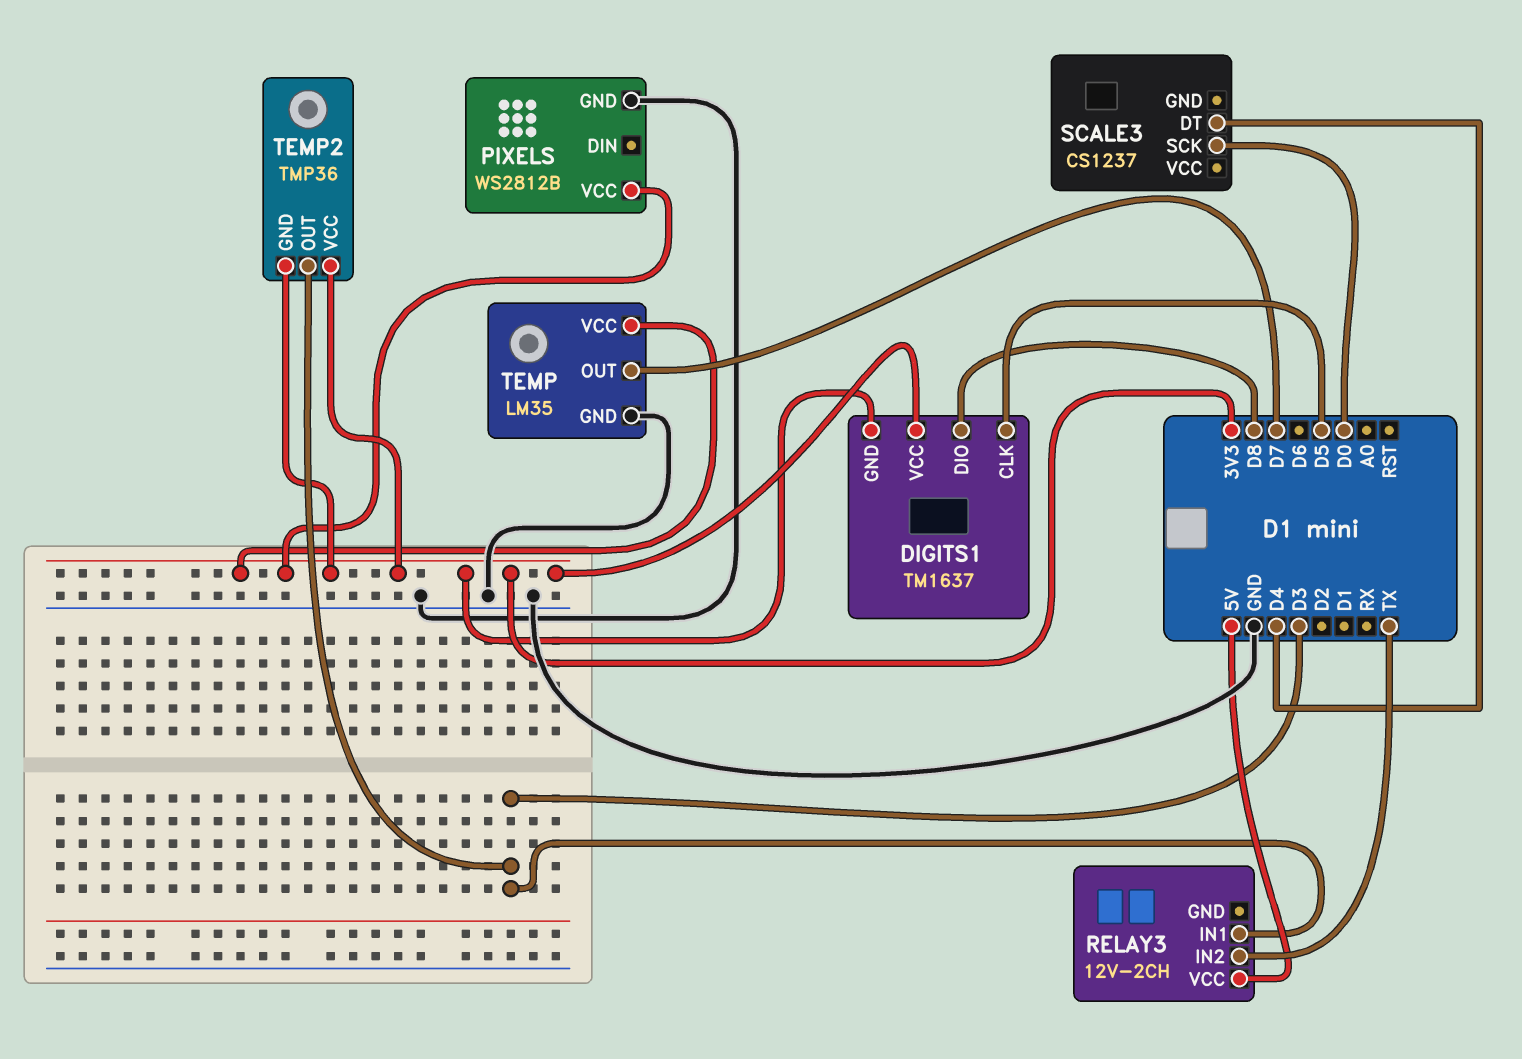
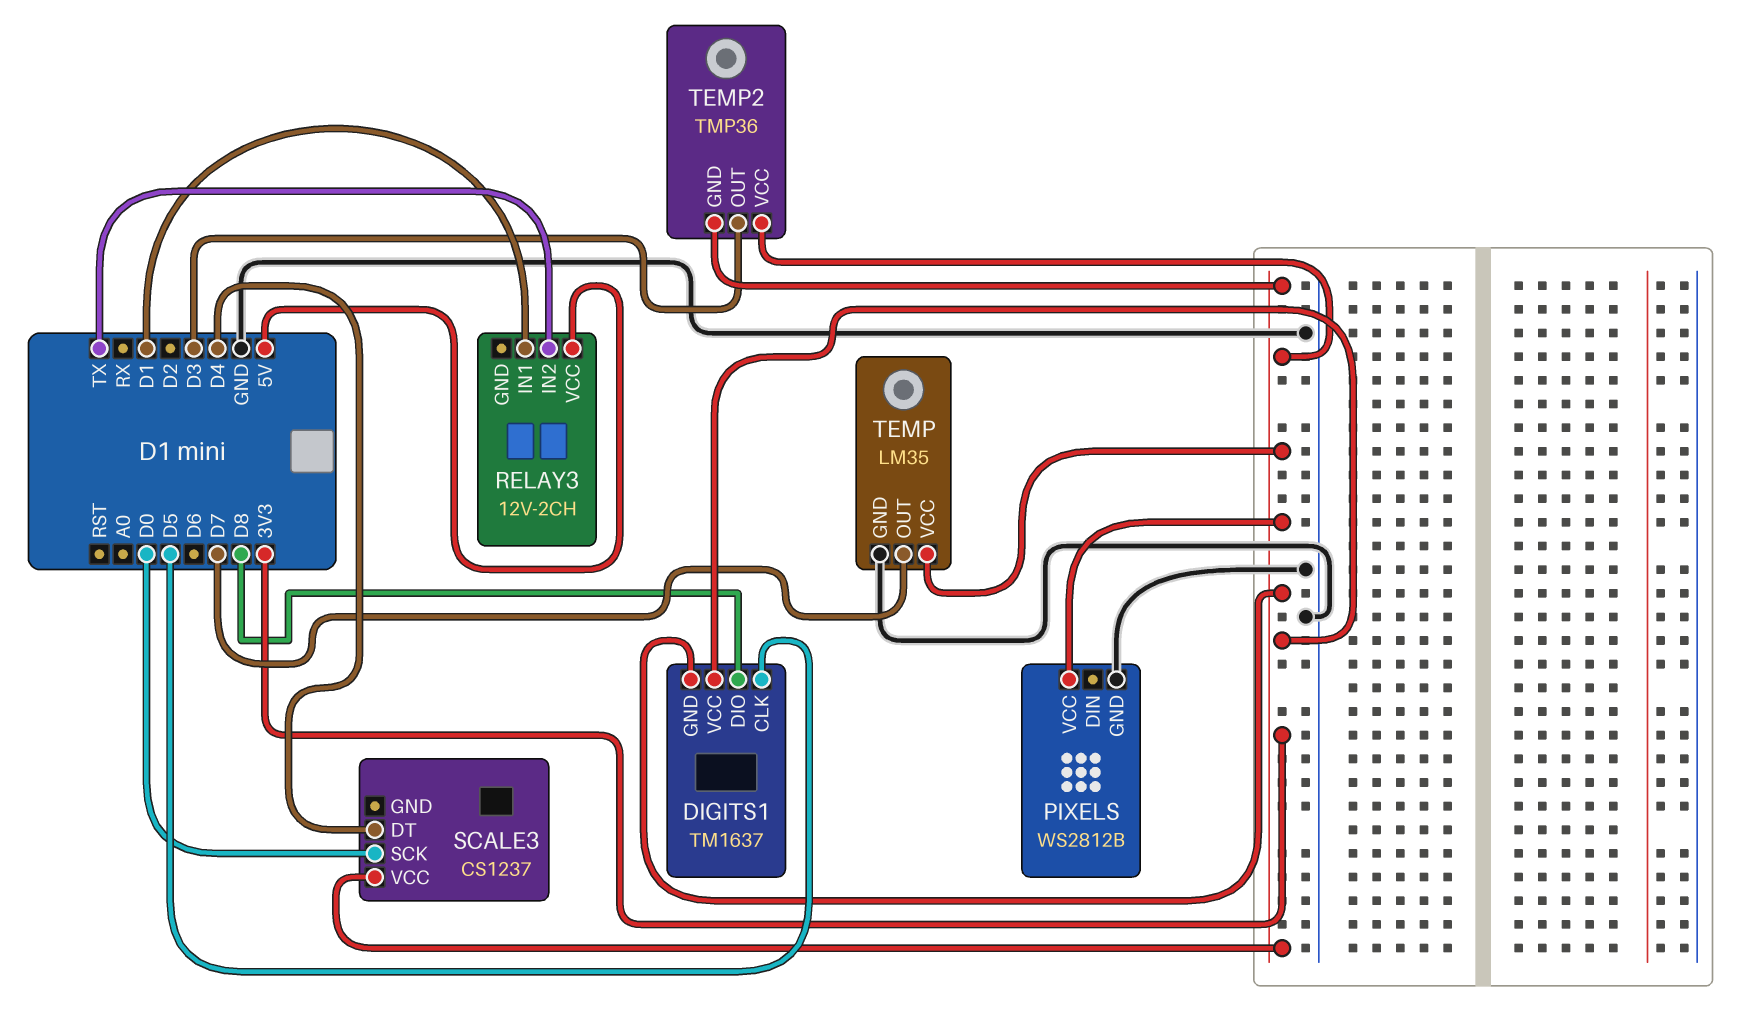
RELAY3 pin IN1: D3 -> D1
SCALE3 pin VCC: none -> 3V3

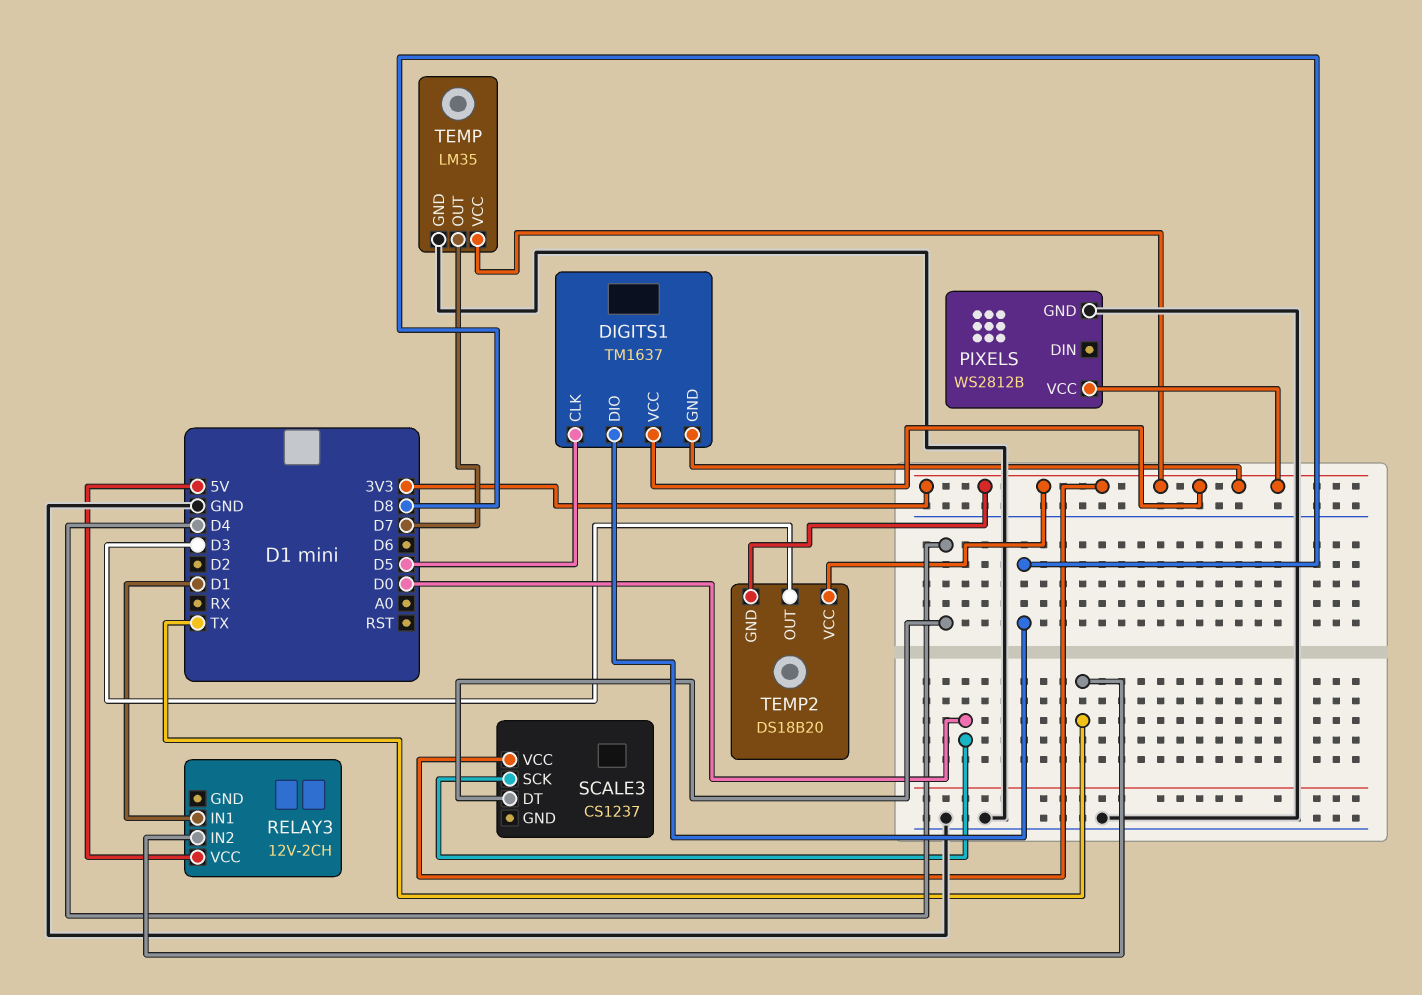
TEMP2: TMP36 -> DS18B20

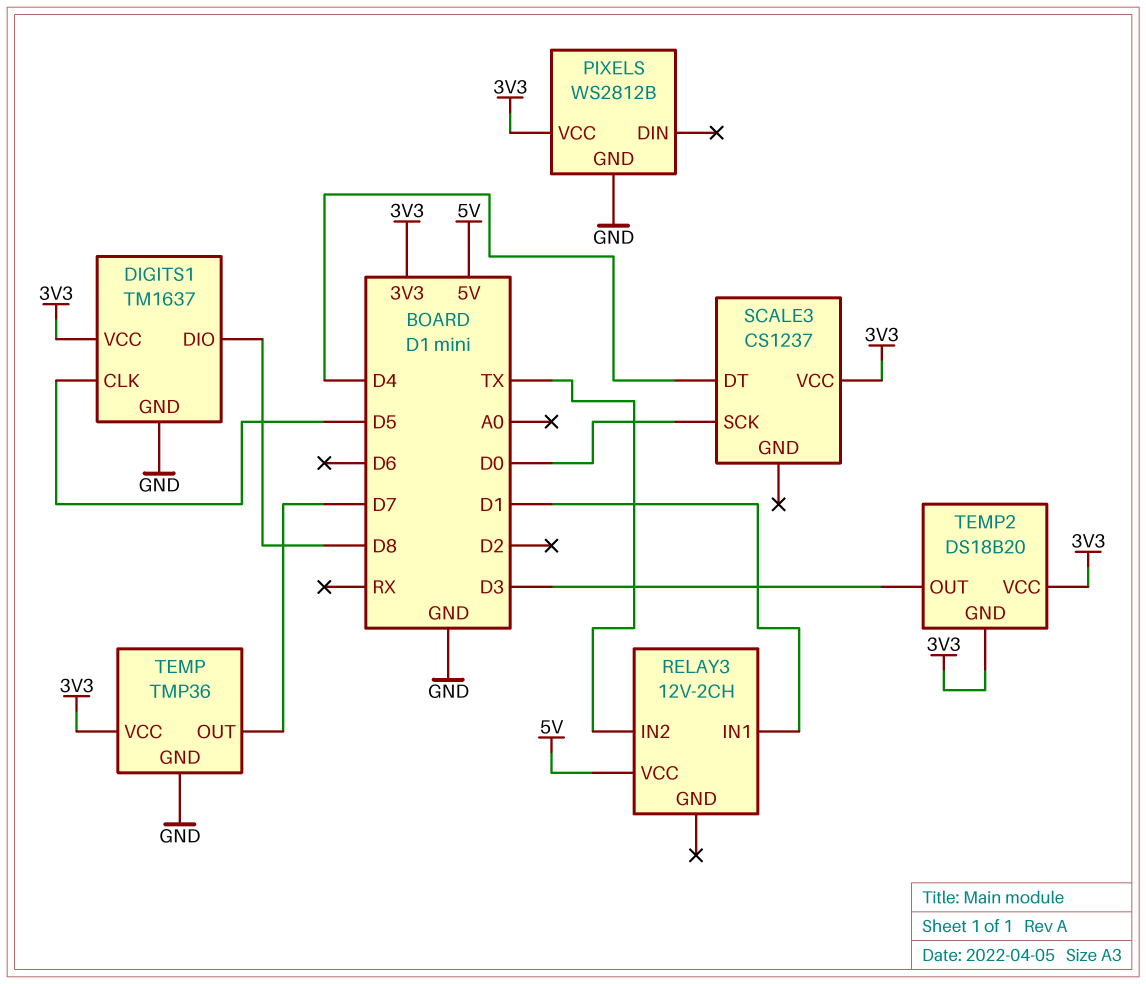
DIGITS1 pin GND: 3V3 -> GND
TEMP: LM35 -> TMP36

